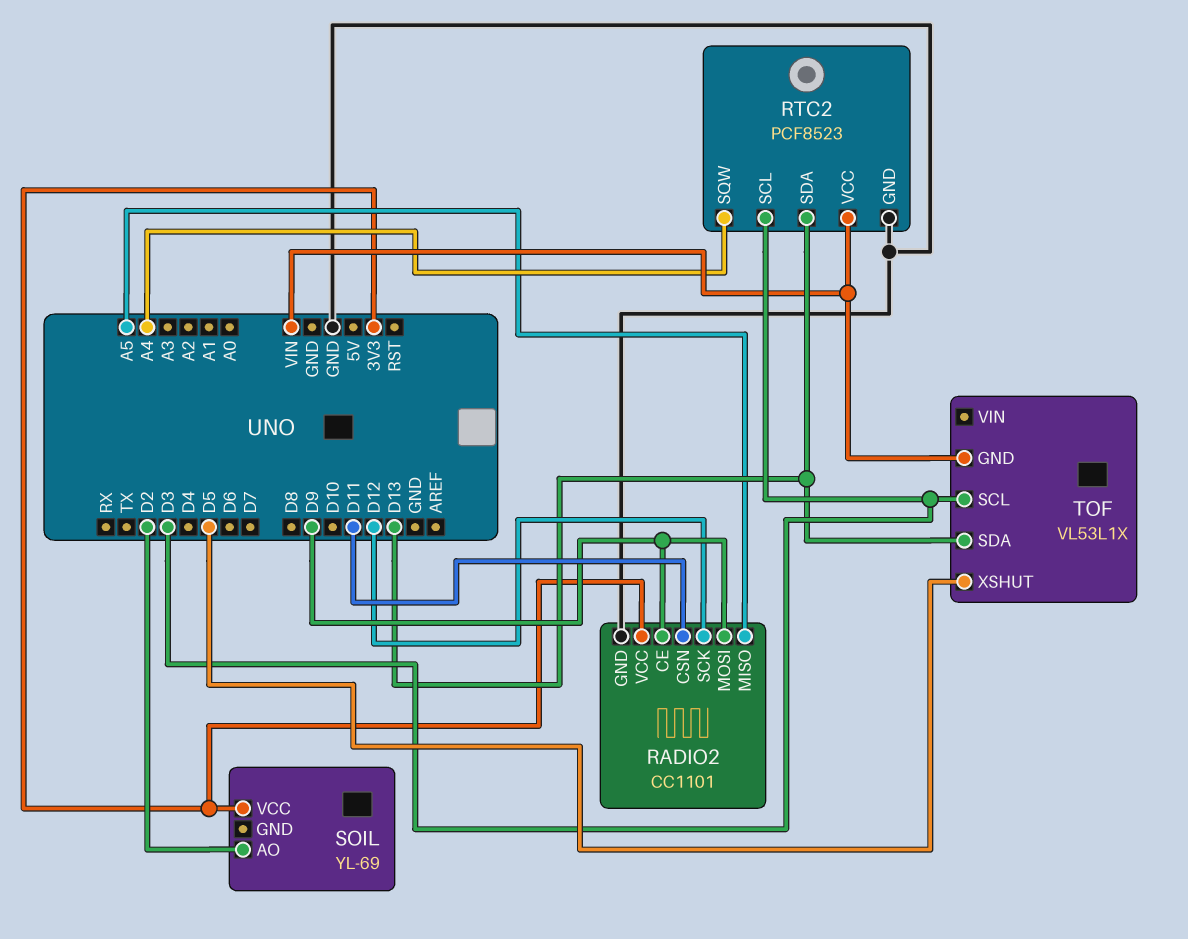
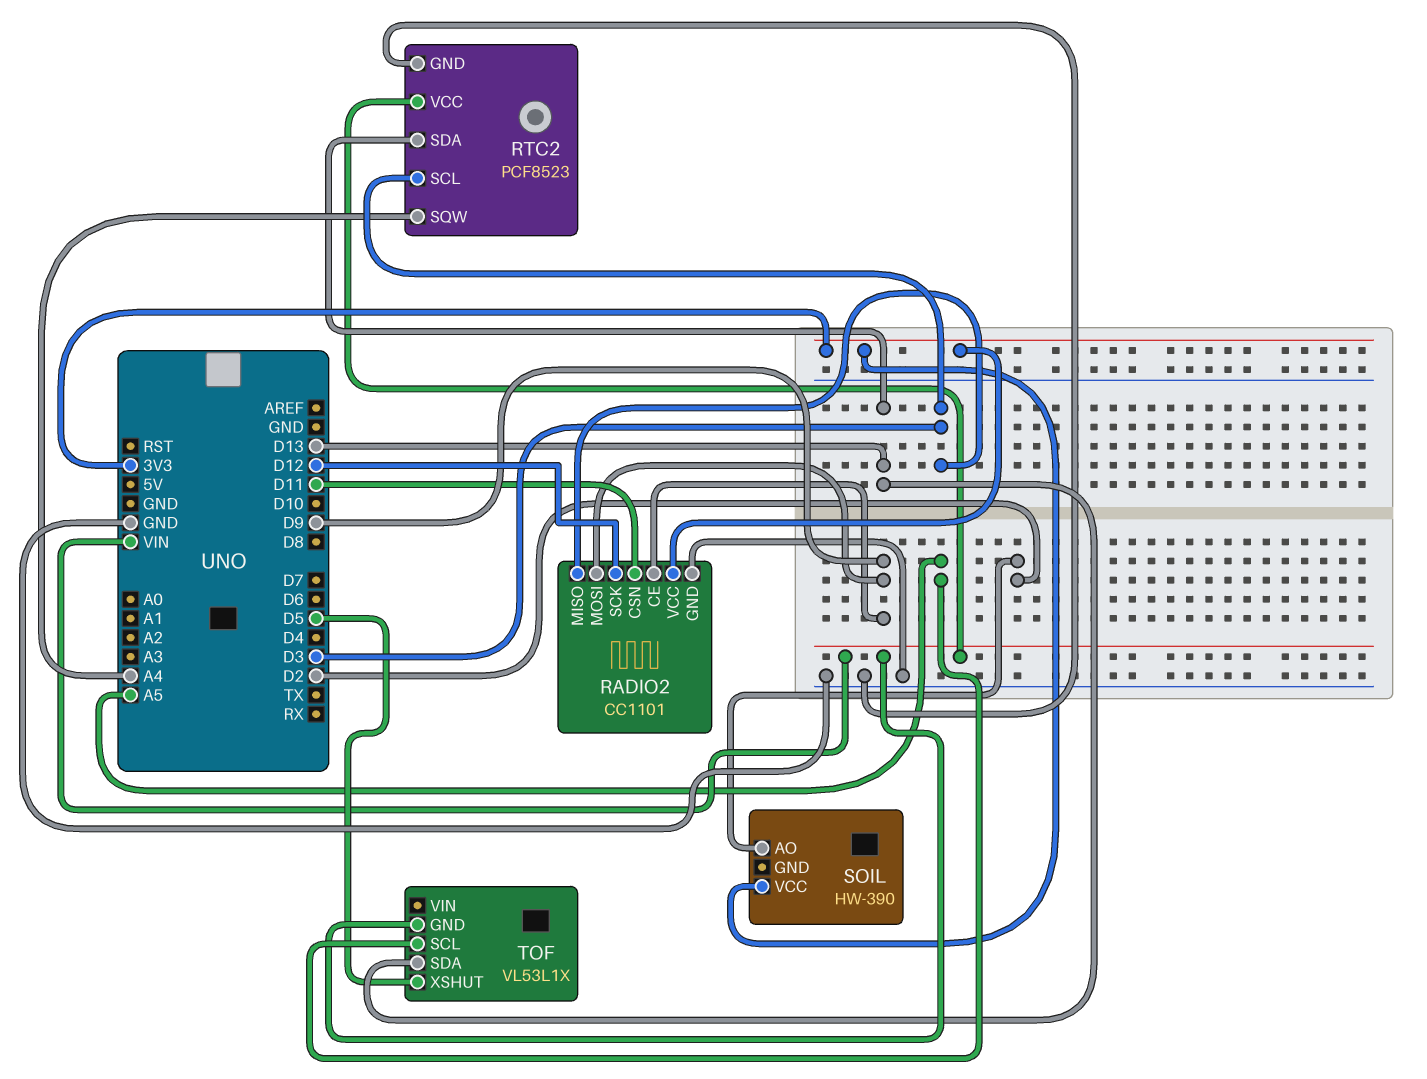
RADIO2 pin MISO: A5 -> D3
SOIL: YL-69 -> HW-390
TOF pin SCL: D3 -> A5

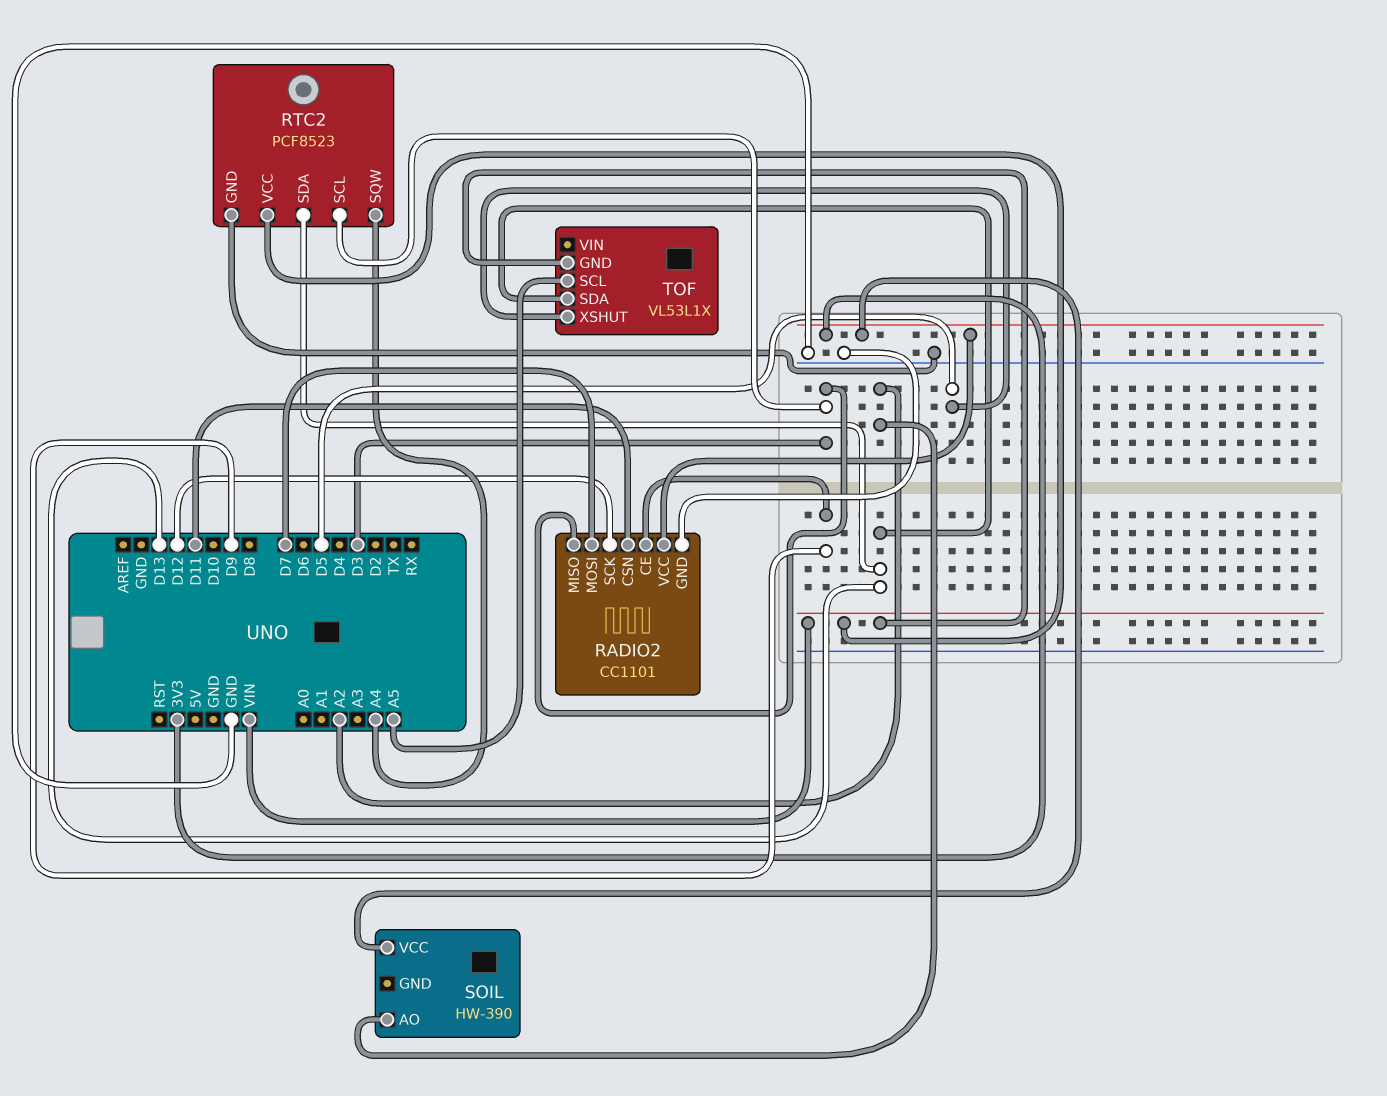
RADIO2 pin MOSI: D9 -> D7
SOIL pin AO: D2 -> A2

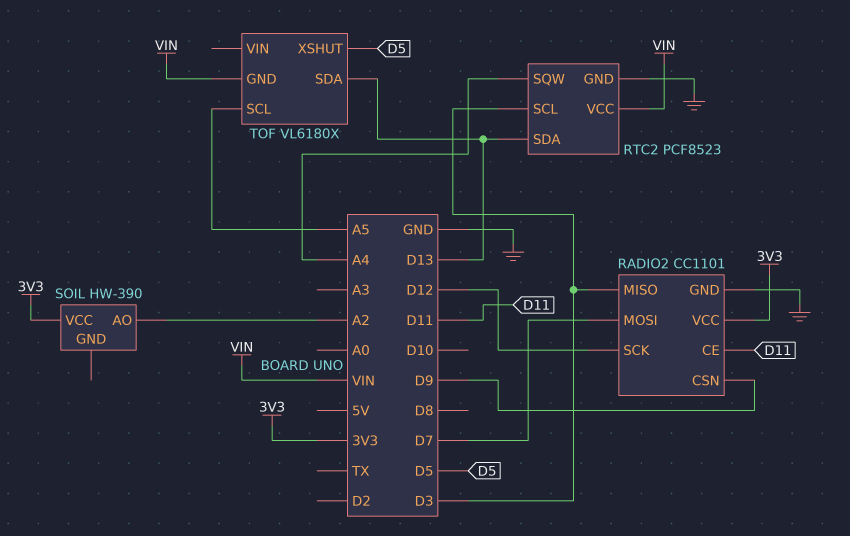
RADIO2 pin CE: D9 -> D11
RADIO2 pin CSN: D11 -> D9
TOF: VL53L1X -> VL6180X

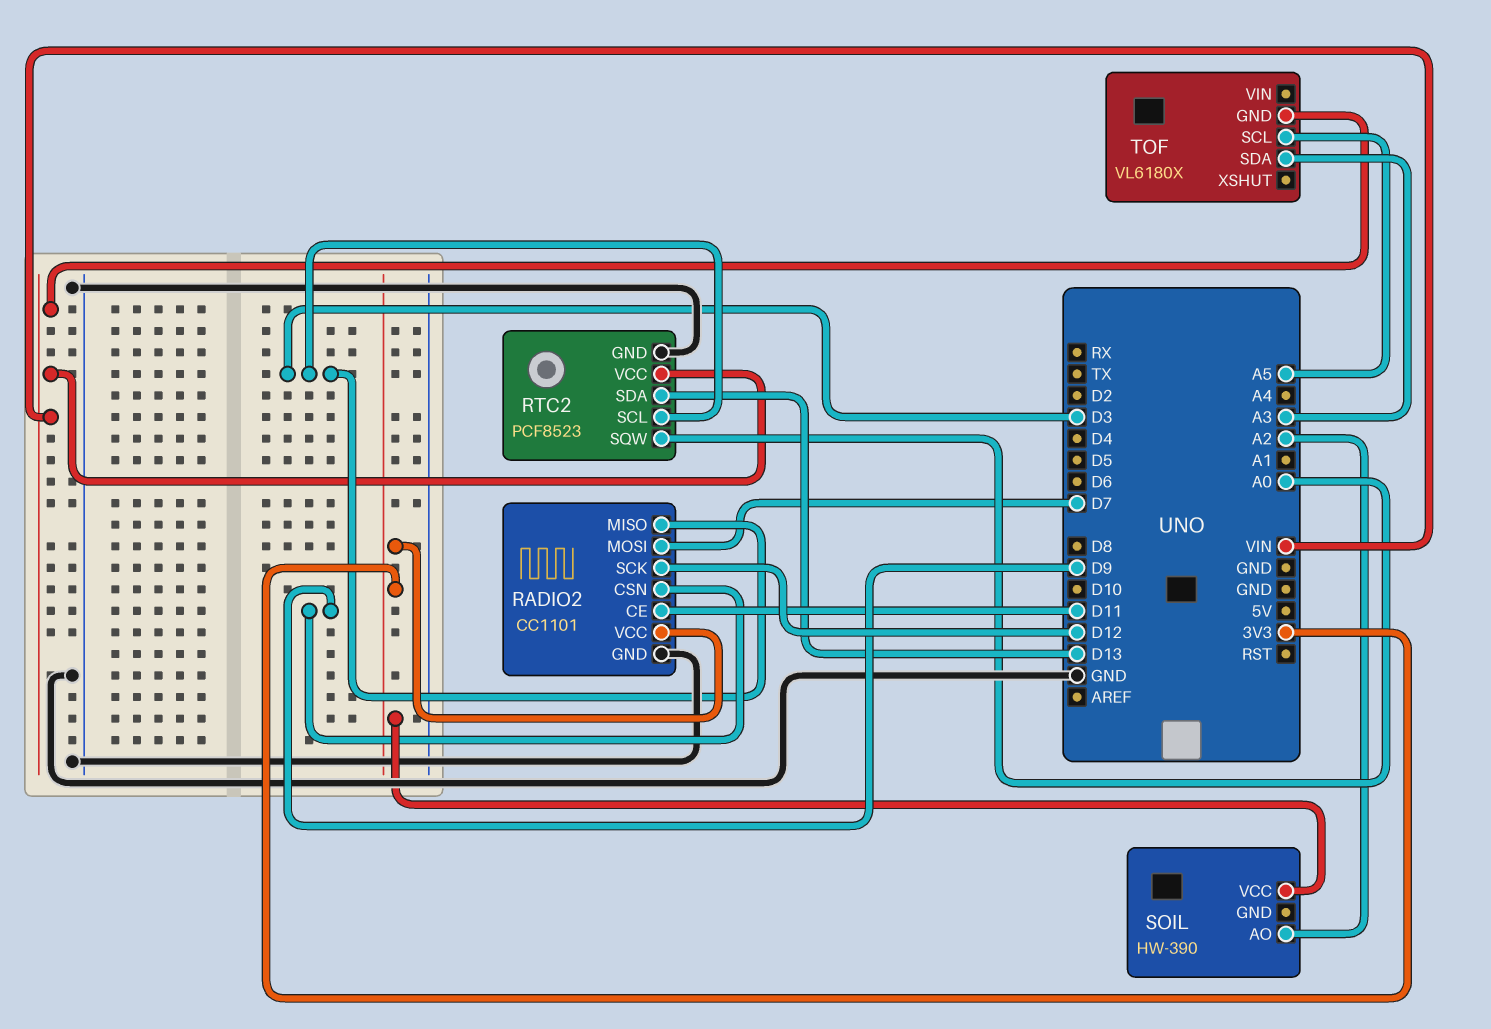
RTC2 pin SQW: A4 -> A0
TOF pin SDA: D13 -> A3
TOF pin XSHUT: D5 -> none

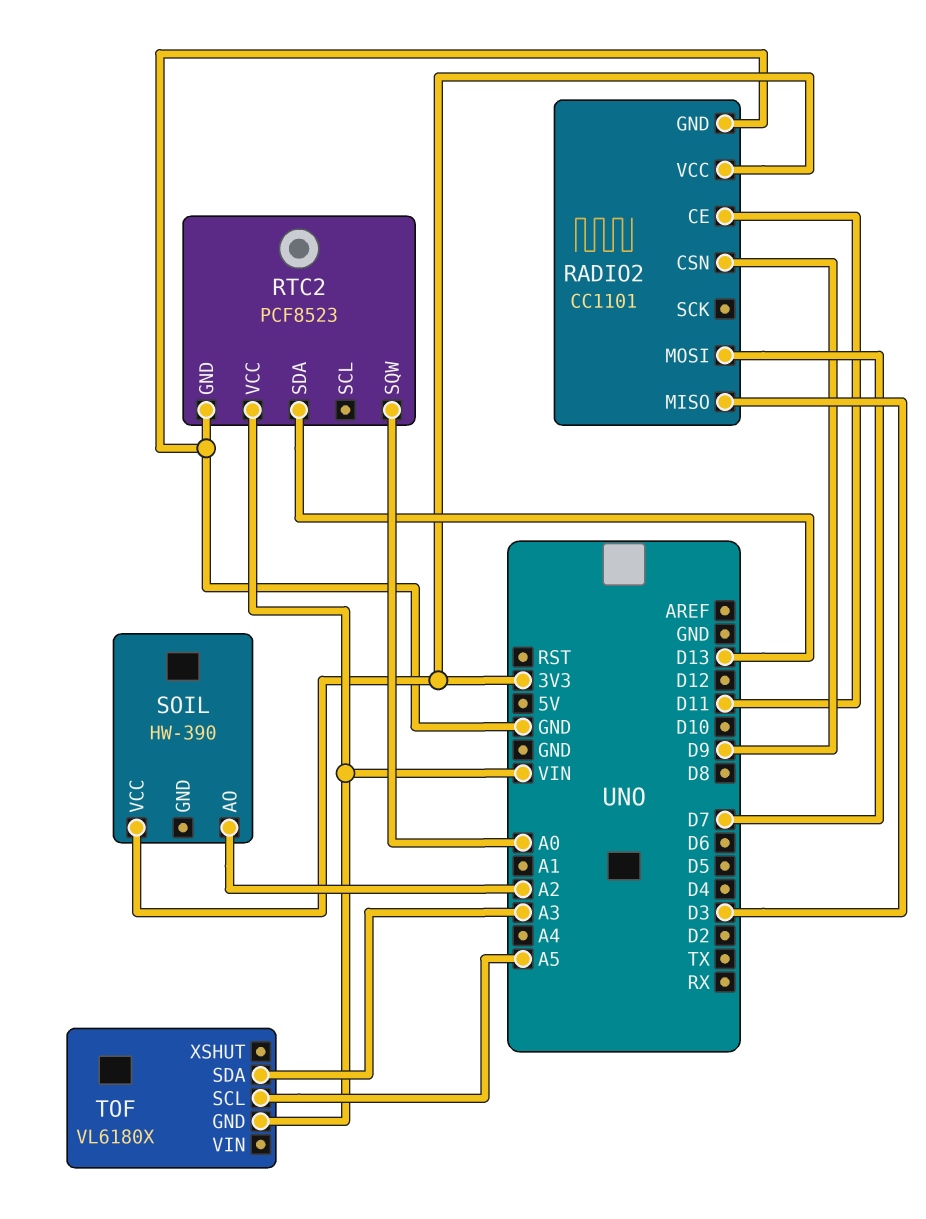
RADIO2 pin SCK: D12 -> none
RTC2 pin SCL: D3 -> none

